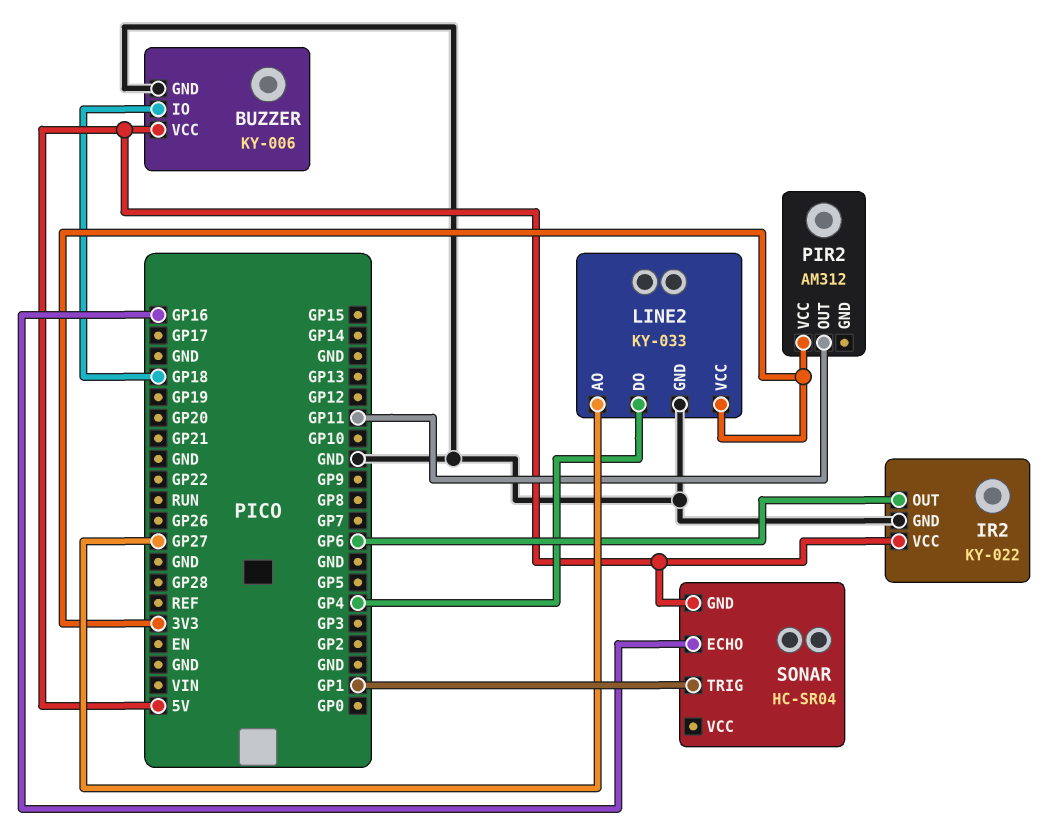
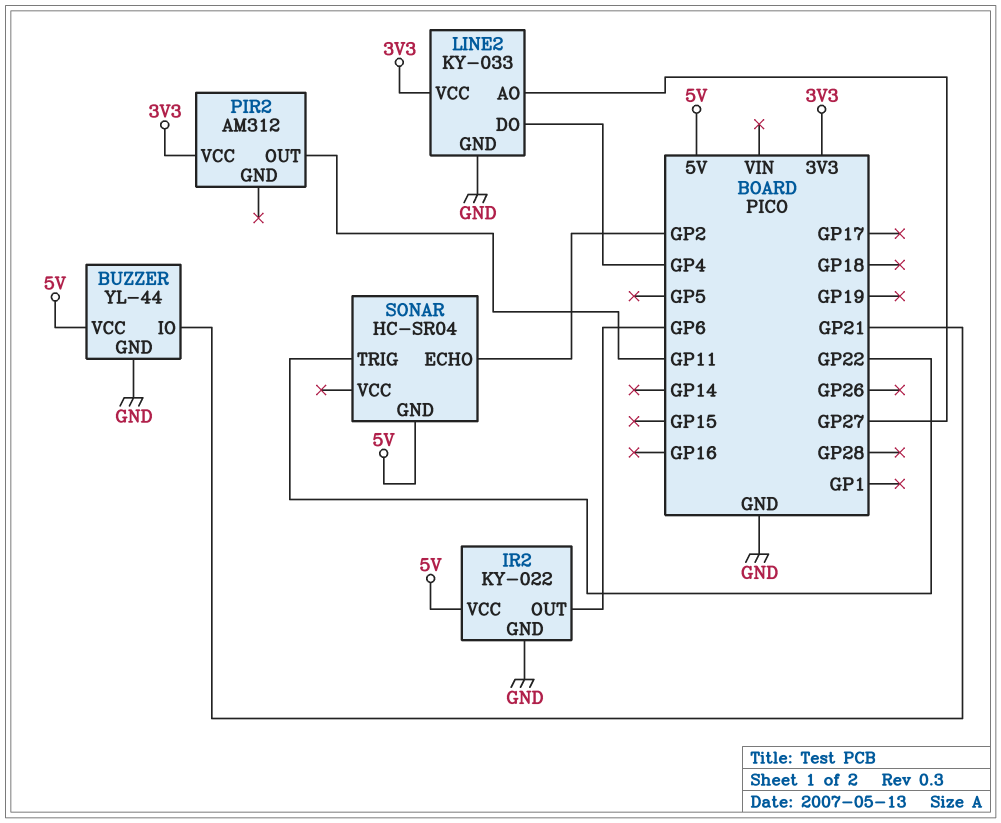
BUZZER: KY-006 -> YL-44
BUZZER pin IO: GP18 -> GP21
SONAR pin ECHO: GP16 -> GP2
SONAR pin TRIG: GP1 -> GP22

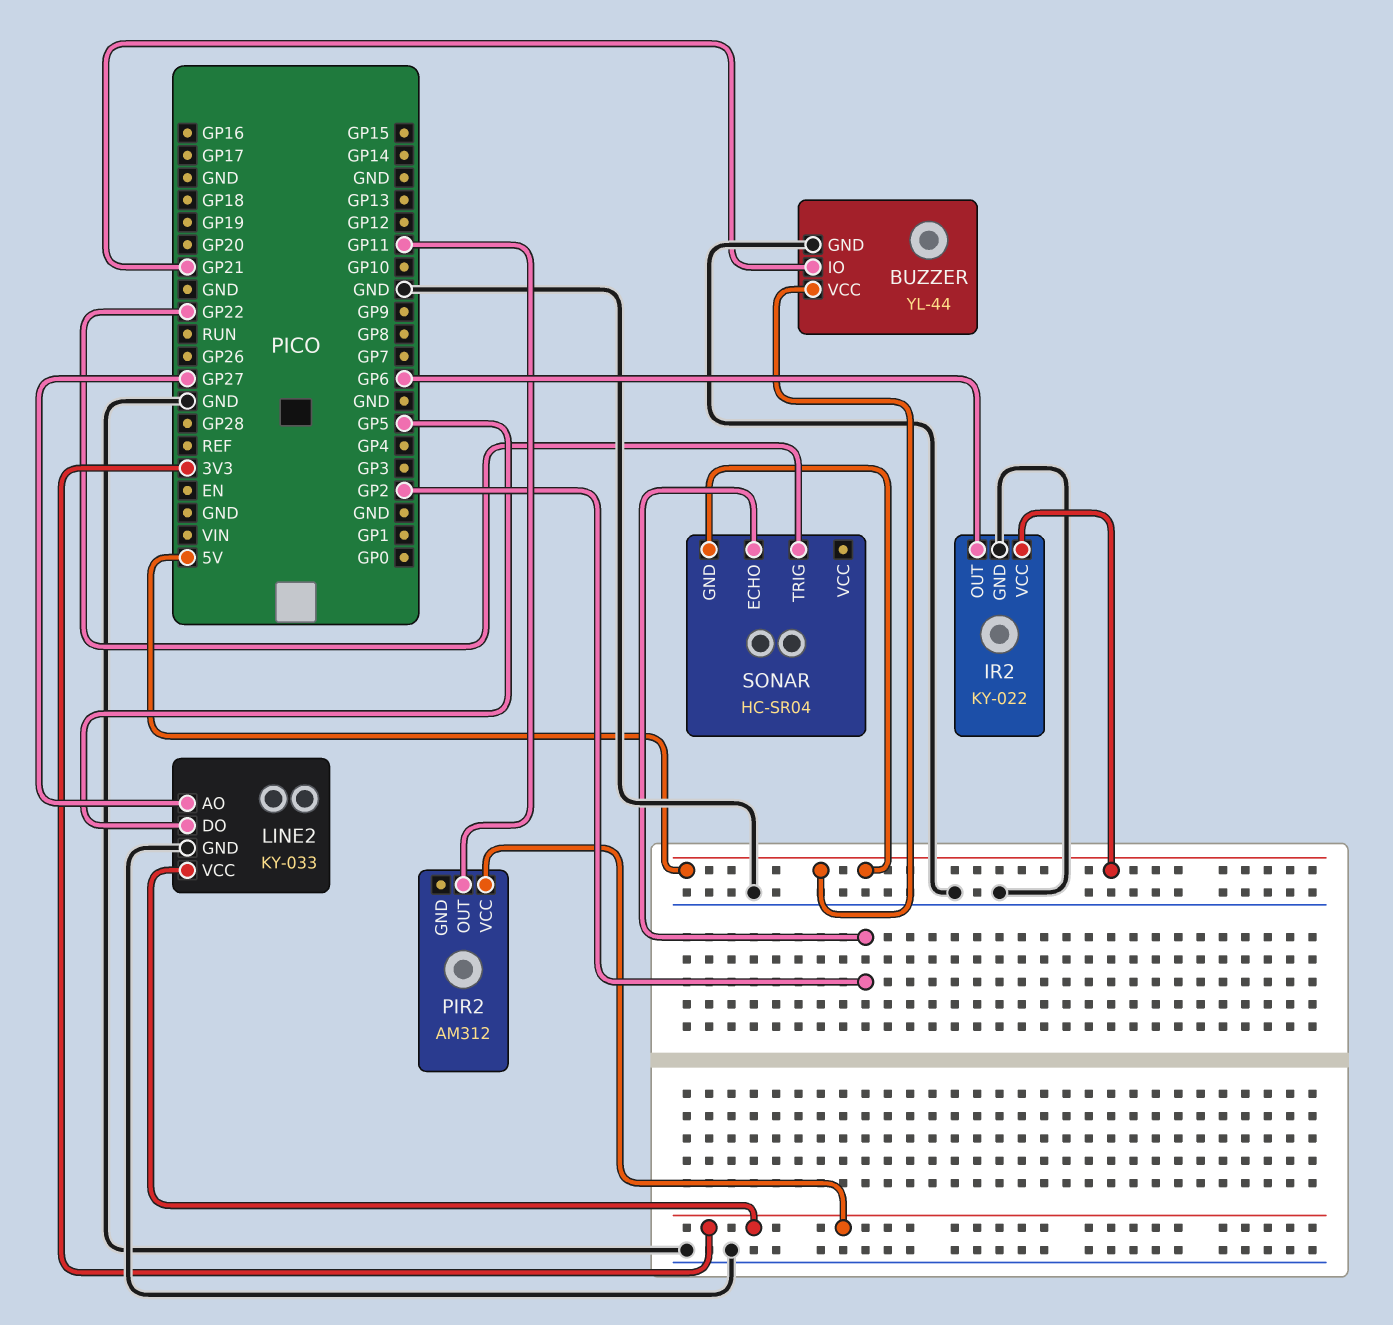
LINE2 pin DO: GP4 -> GP5

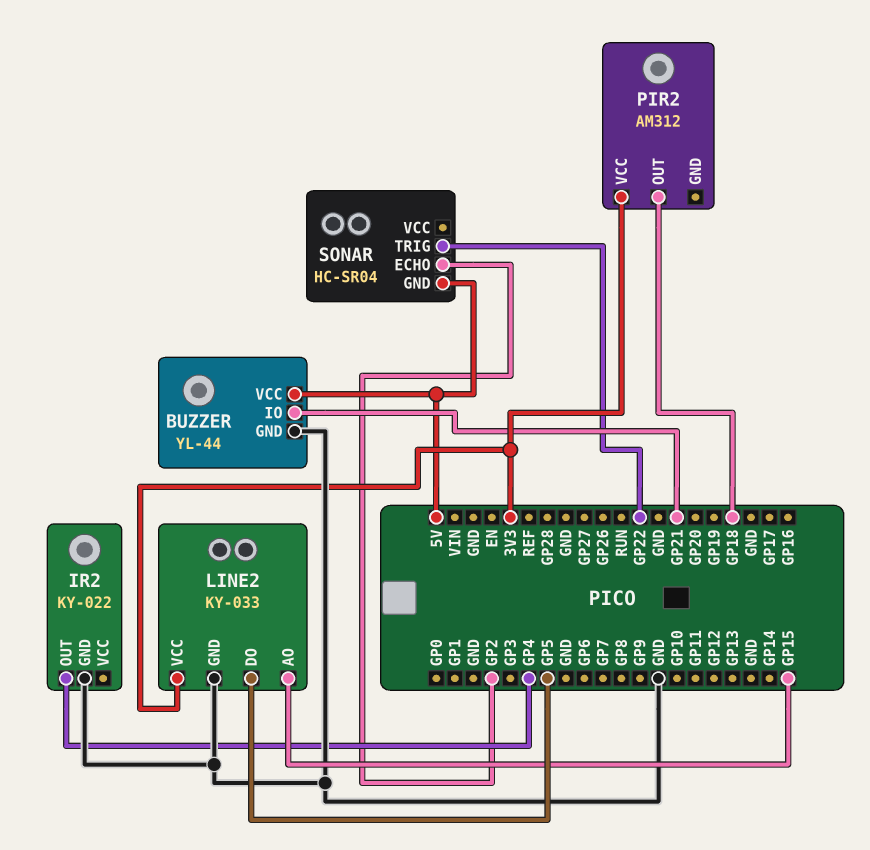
IR2 pin OUT: GP6 -> GP4
IR2 pin VCC: 5V -> none
LINE2 pin AO: GP27 -> GP15
PIR2 pin OUT: GP11 -> GP18

